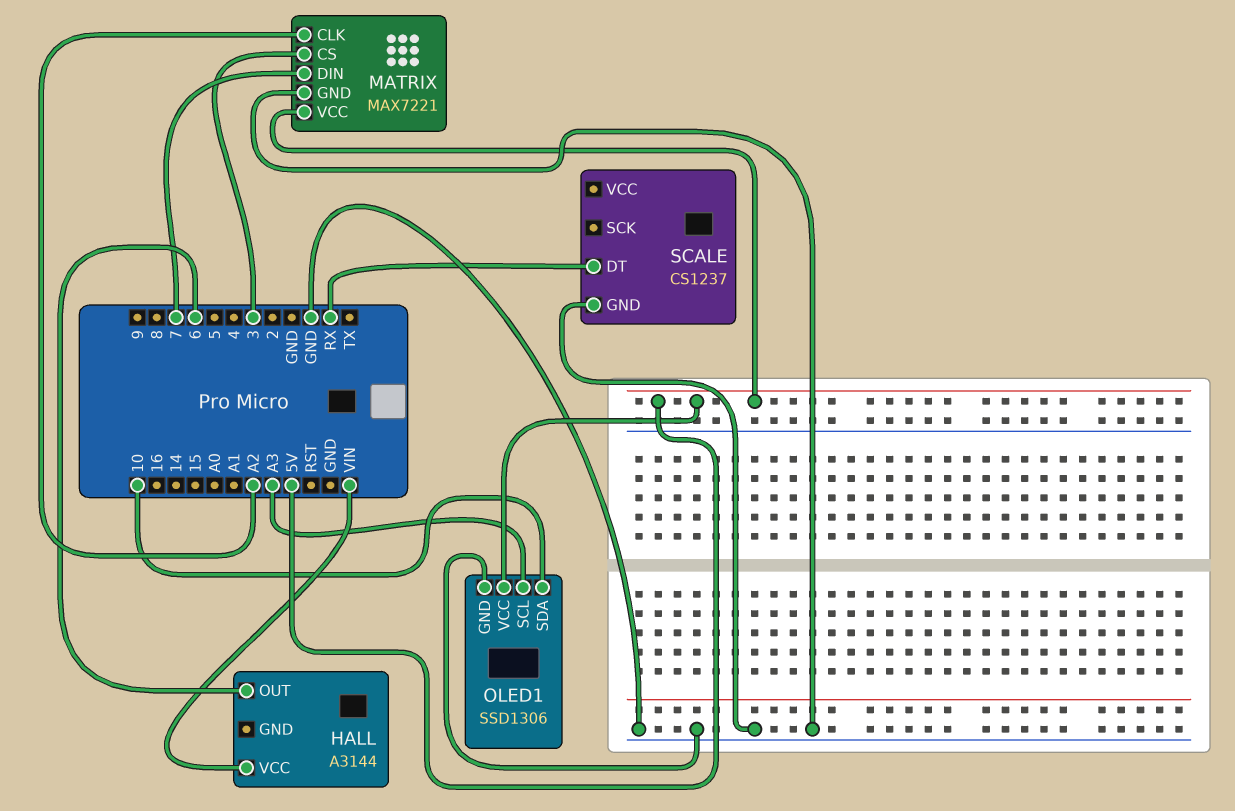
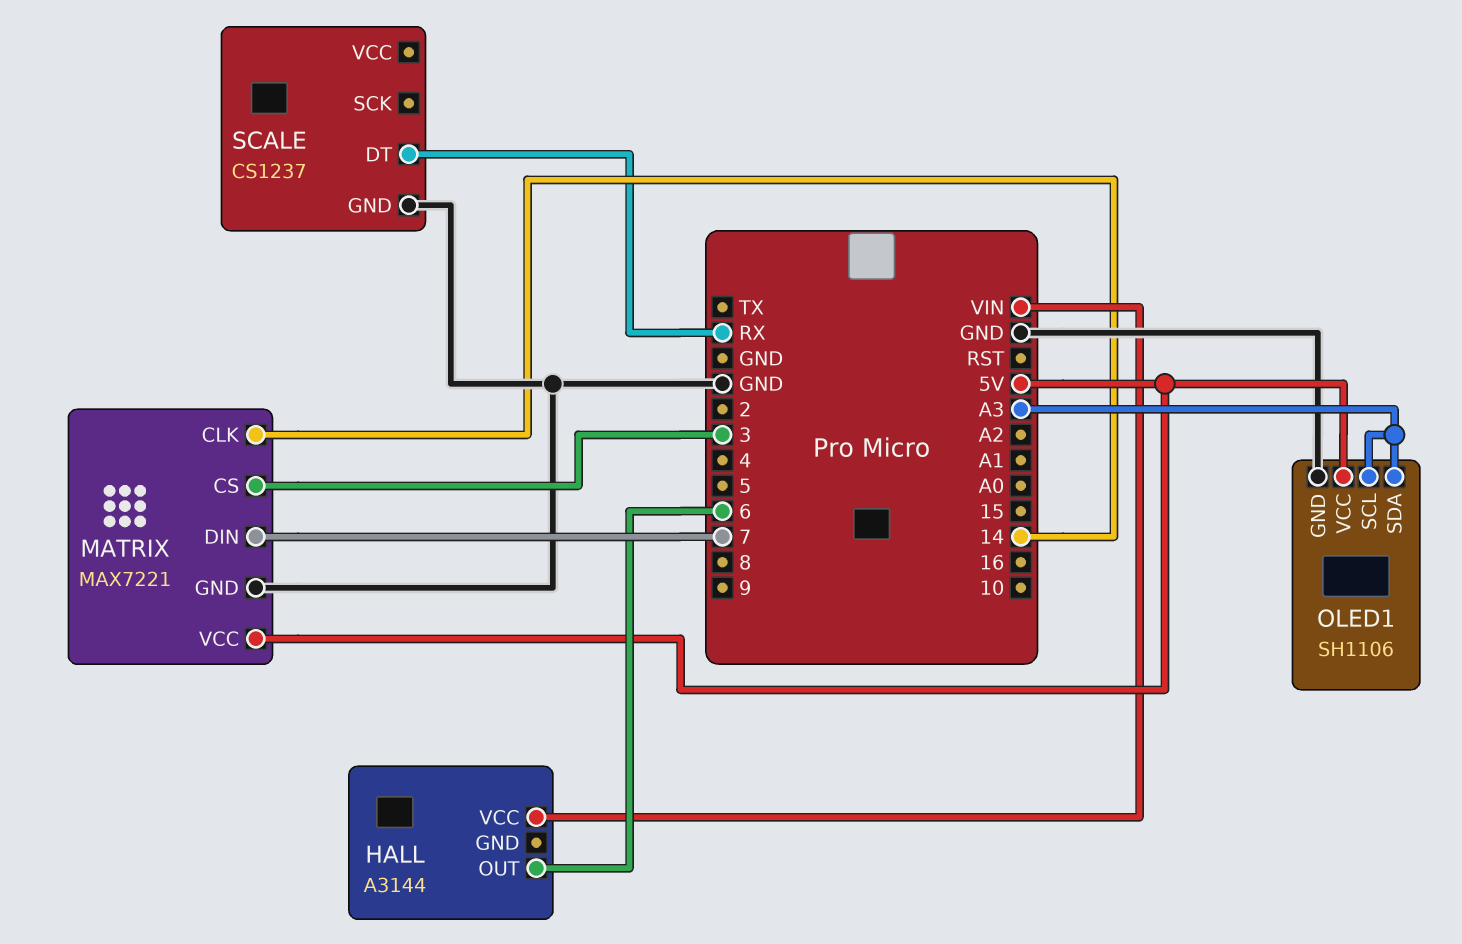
MATRIX pin CLK: A2 -> 14
OLED1: SSD1306 -> SH1106
OLED1 pin SDA: 10 -> A3

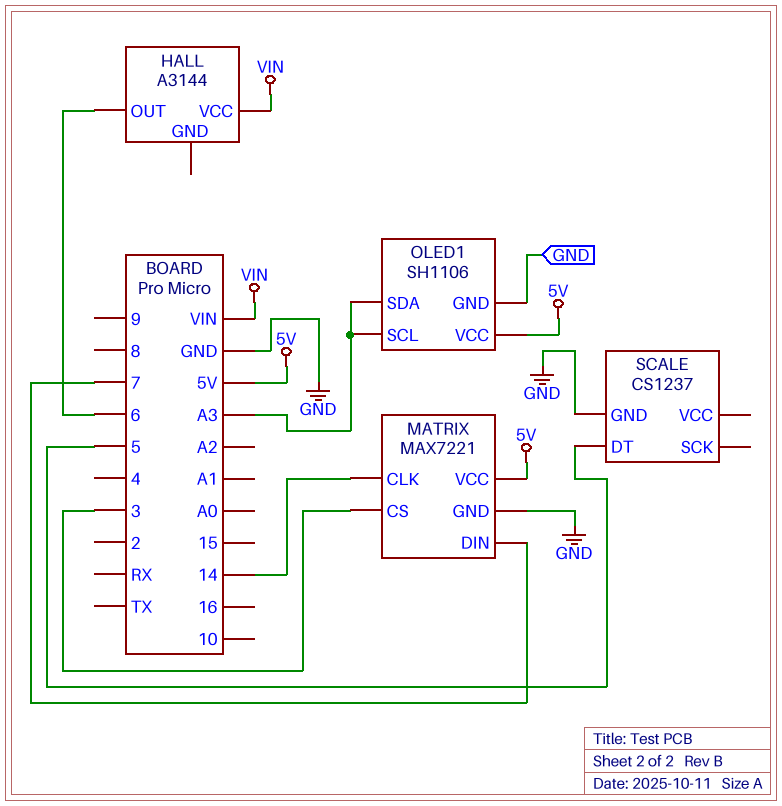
SCALE pin DT: RX -> 5

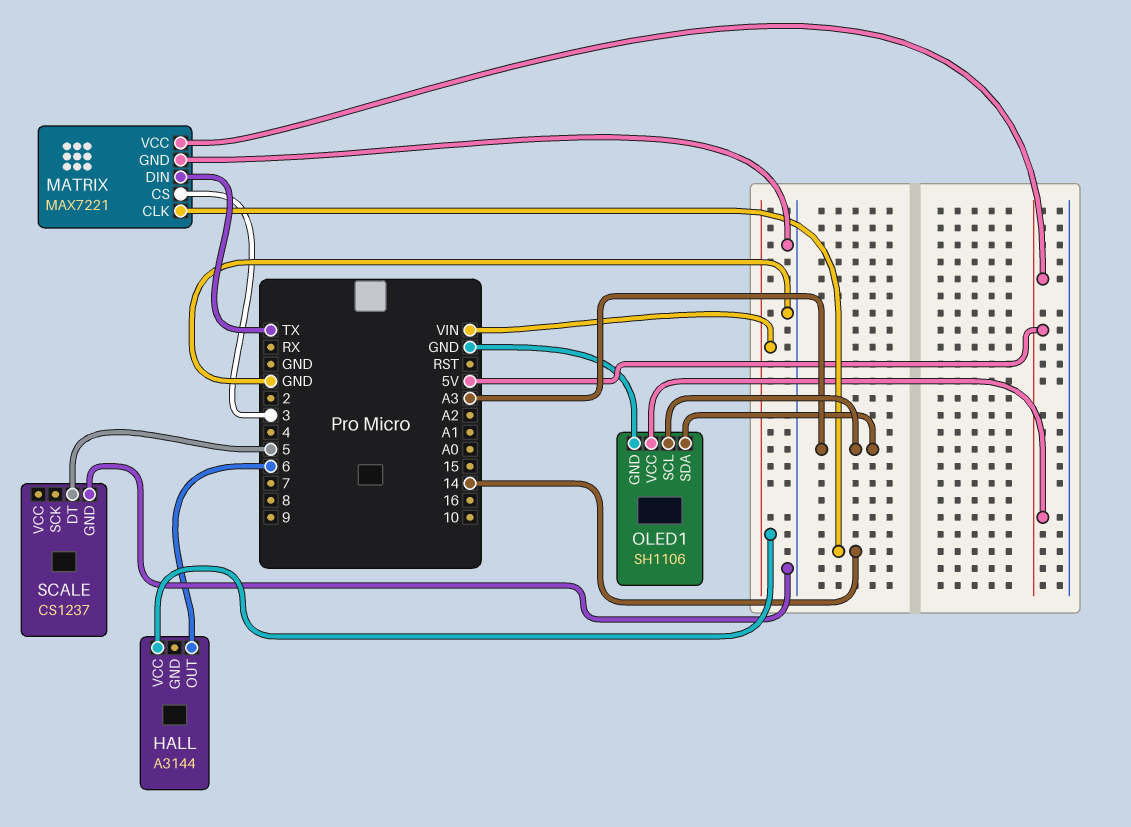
MATRIX pin DIN: 7 -> TX

